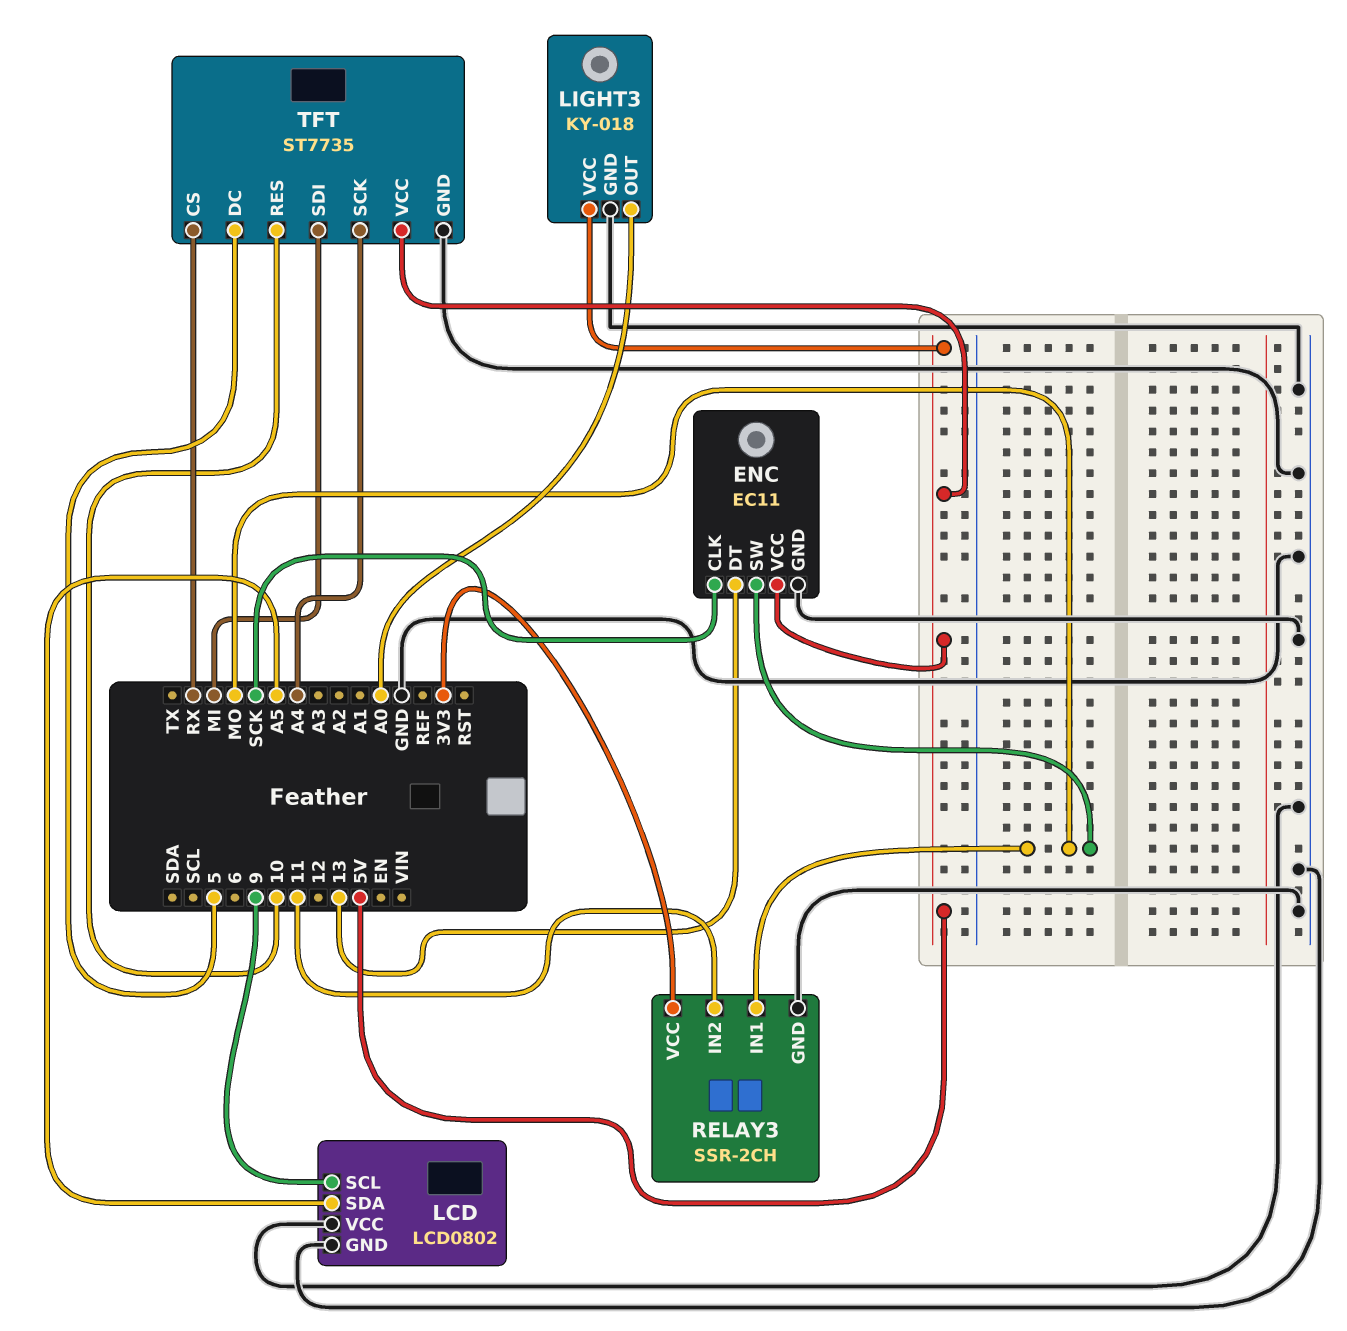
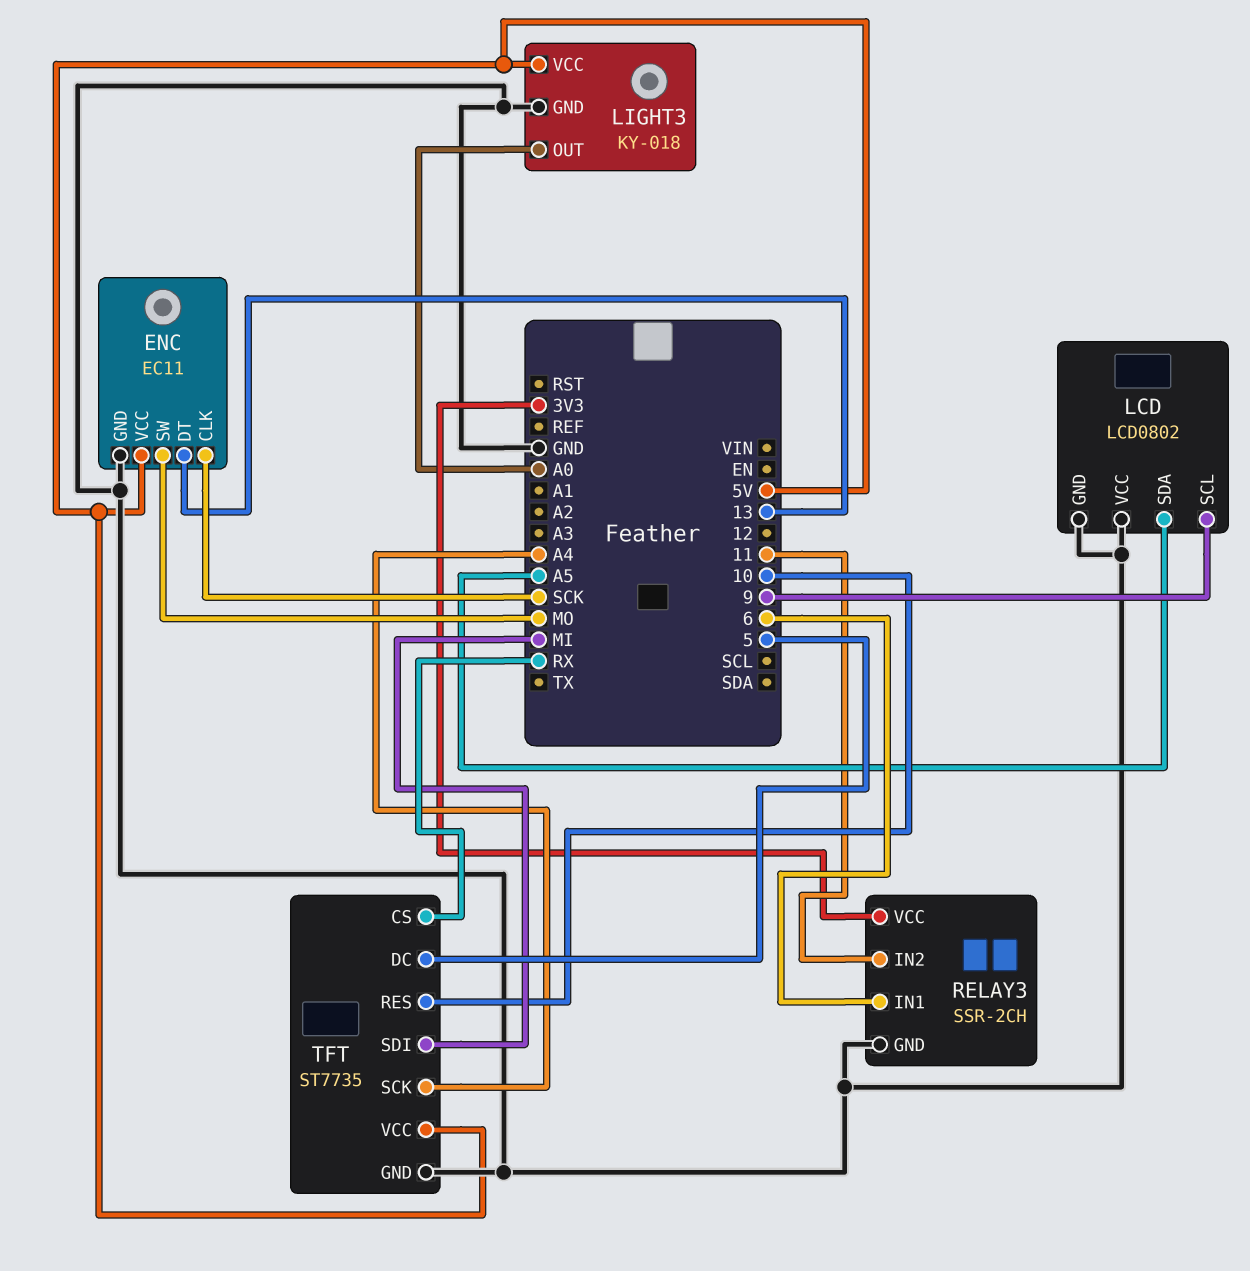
RELAY3 pin IN1: MO -> 6

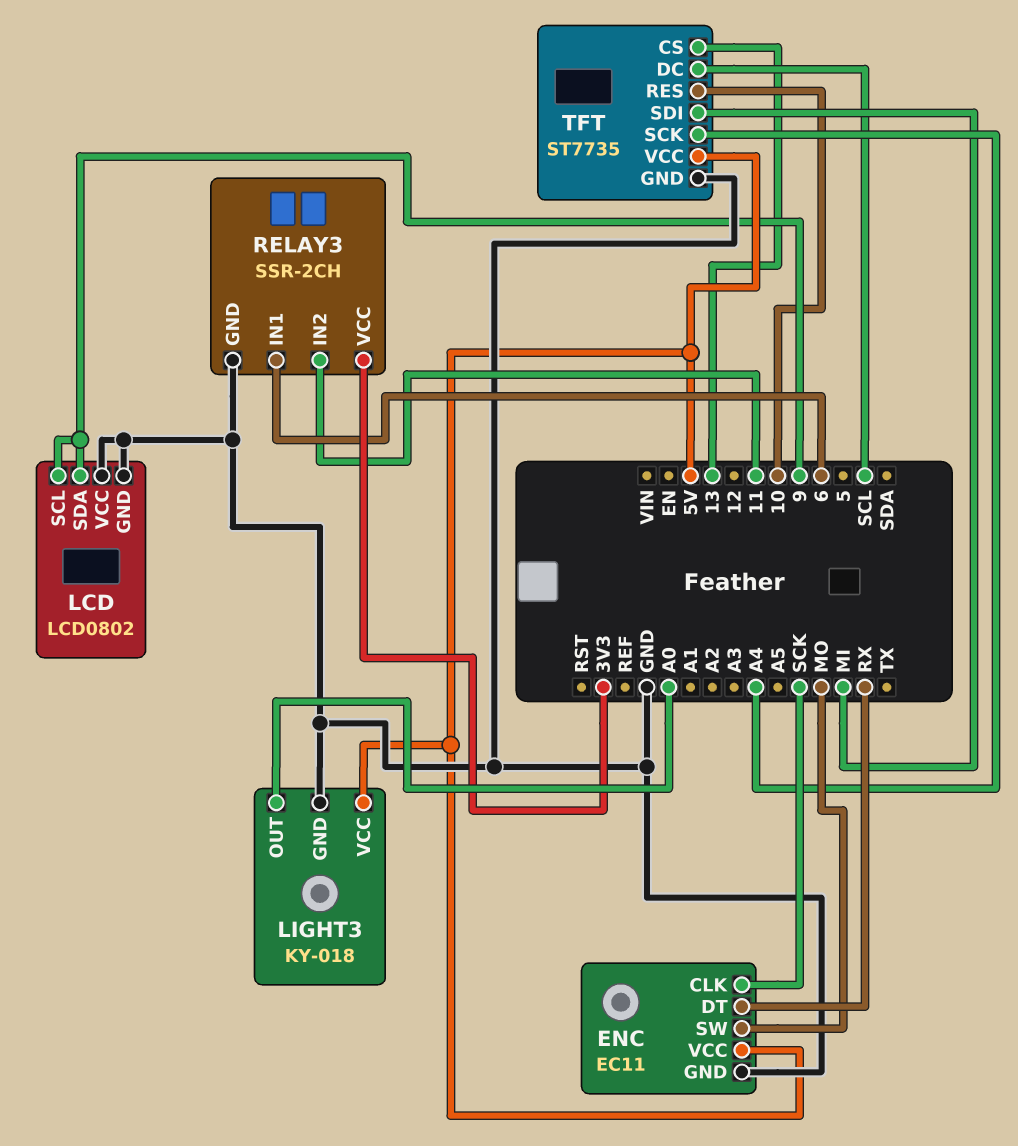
ENC pin DT: 13 -> RX
LCD pin SDA: A5 -> 9
TFT pin CS: RX -> 13
TFT pin DC: 5 -> SCL

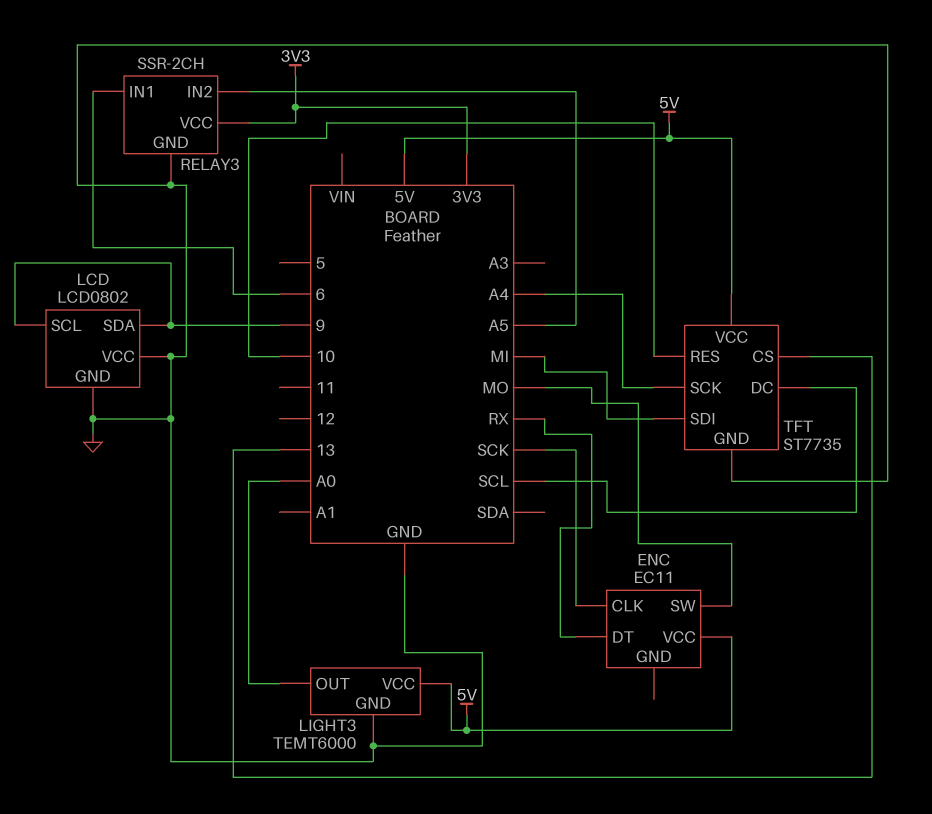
ENC pin GND: GND -> none
LIGHT3: KY-018 -> TEMT6000
RELAY3 pin IN2: 11 -> A5

